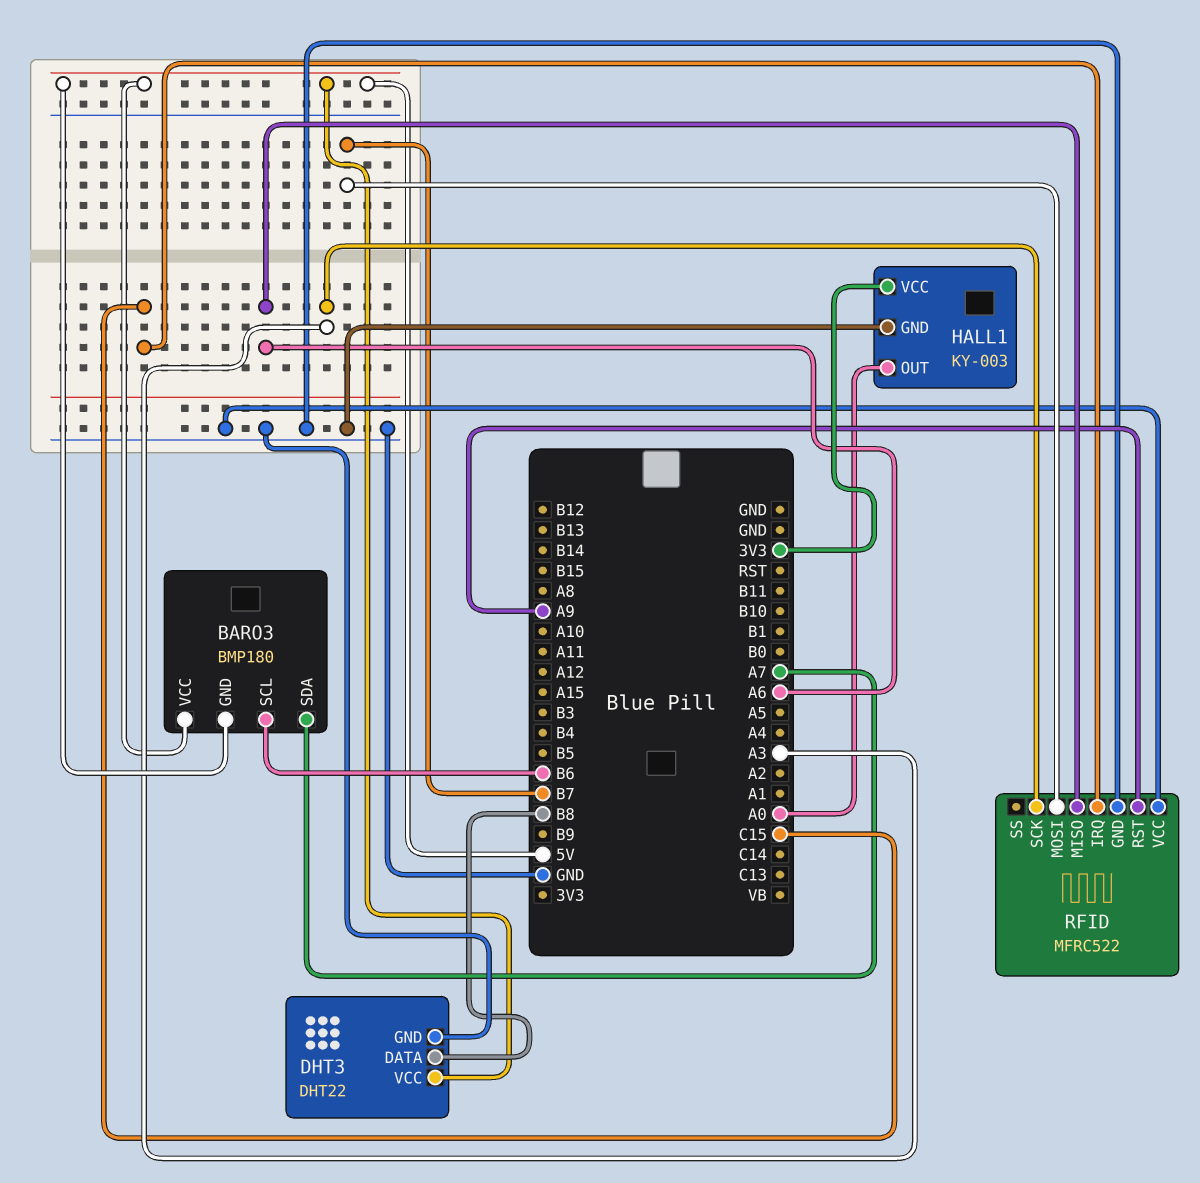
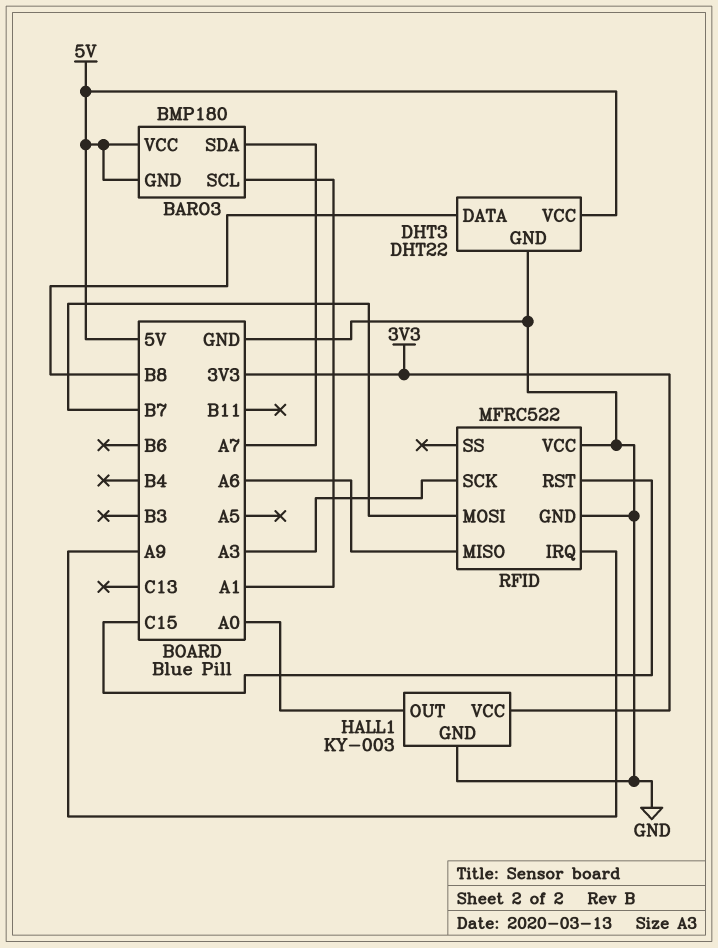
BARO3 pin SCL: B6 -> A1
RFID pin IRQ: C15 -> A9
RFID pin RST: A9 -> C15

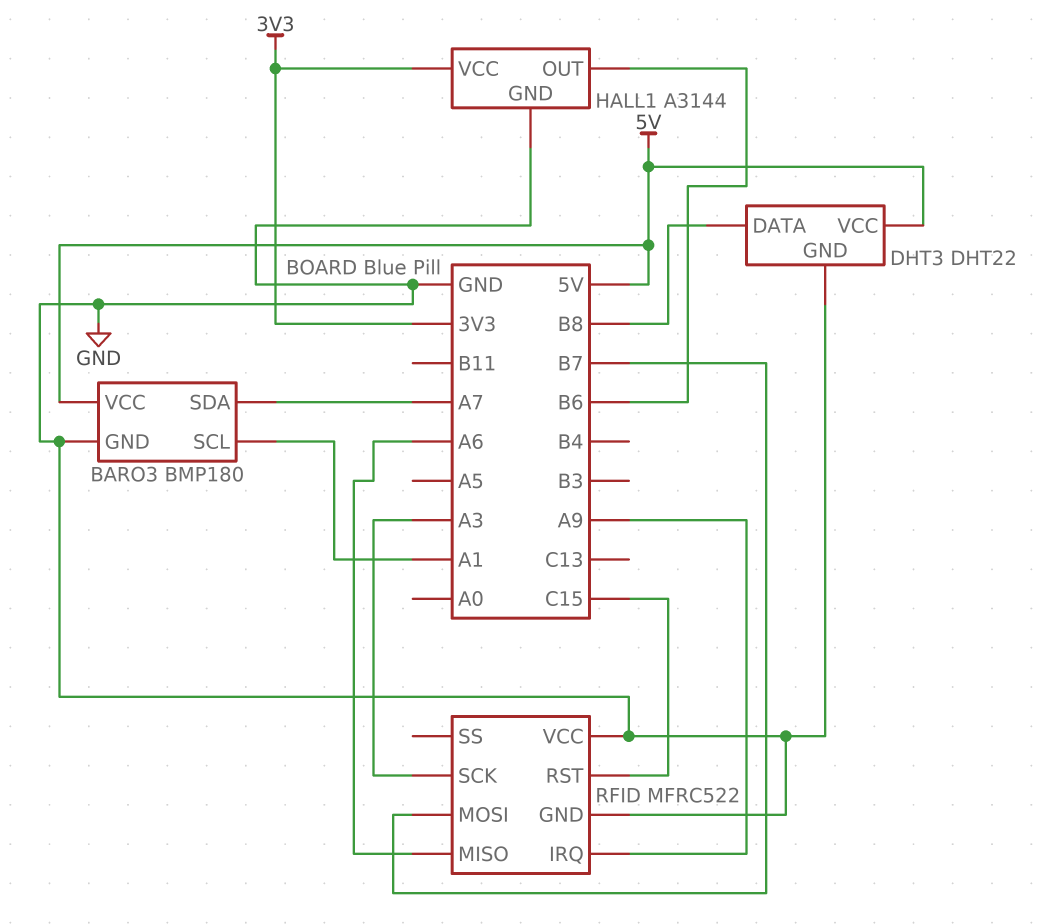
BARO3 pin GND: 5V -> GND
HALL1: KY-003 -> A3144
HALL1 pin OUT: A0 -> B6

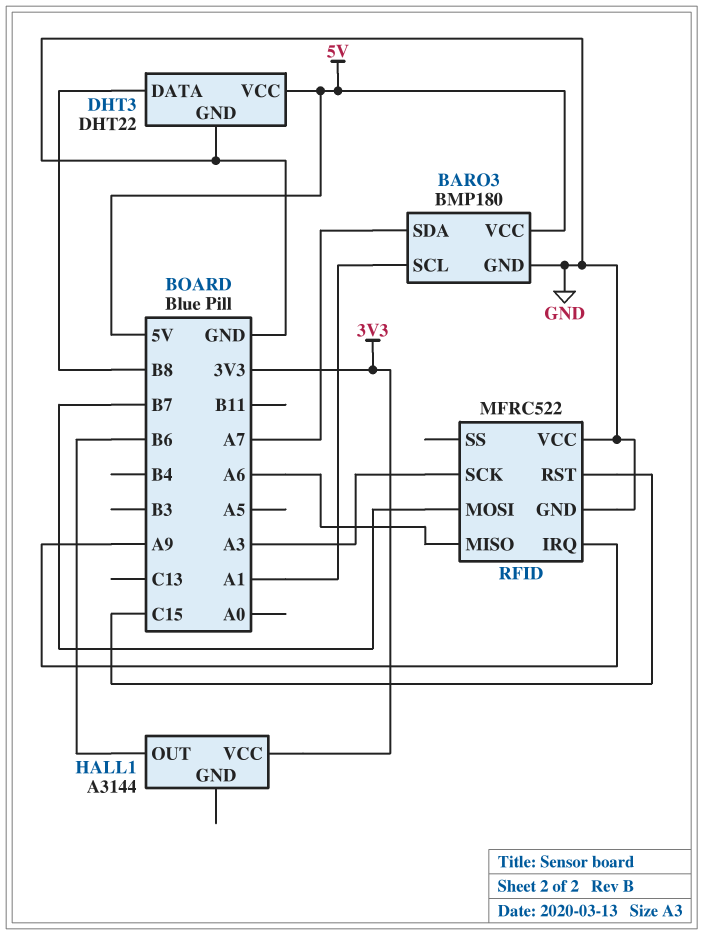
HALL1 pin GND: GND -> none

